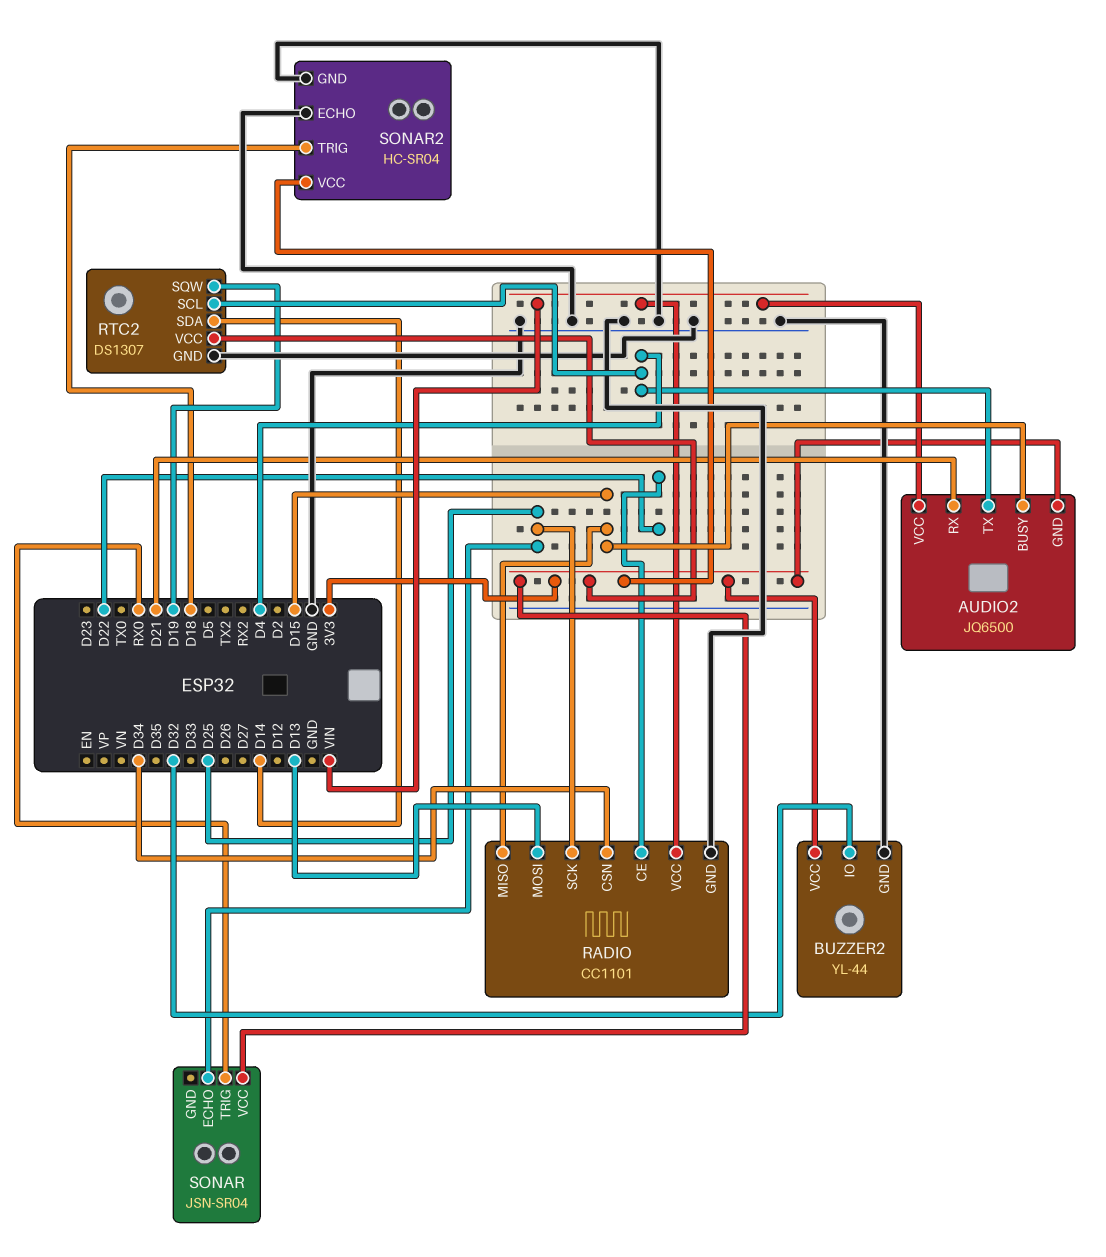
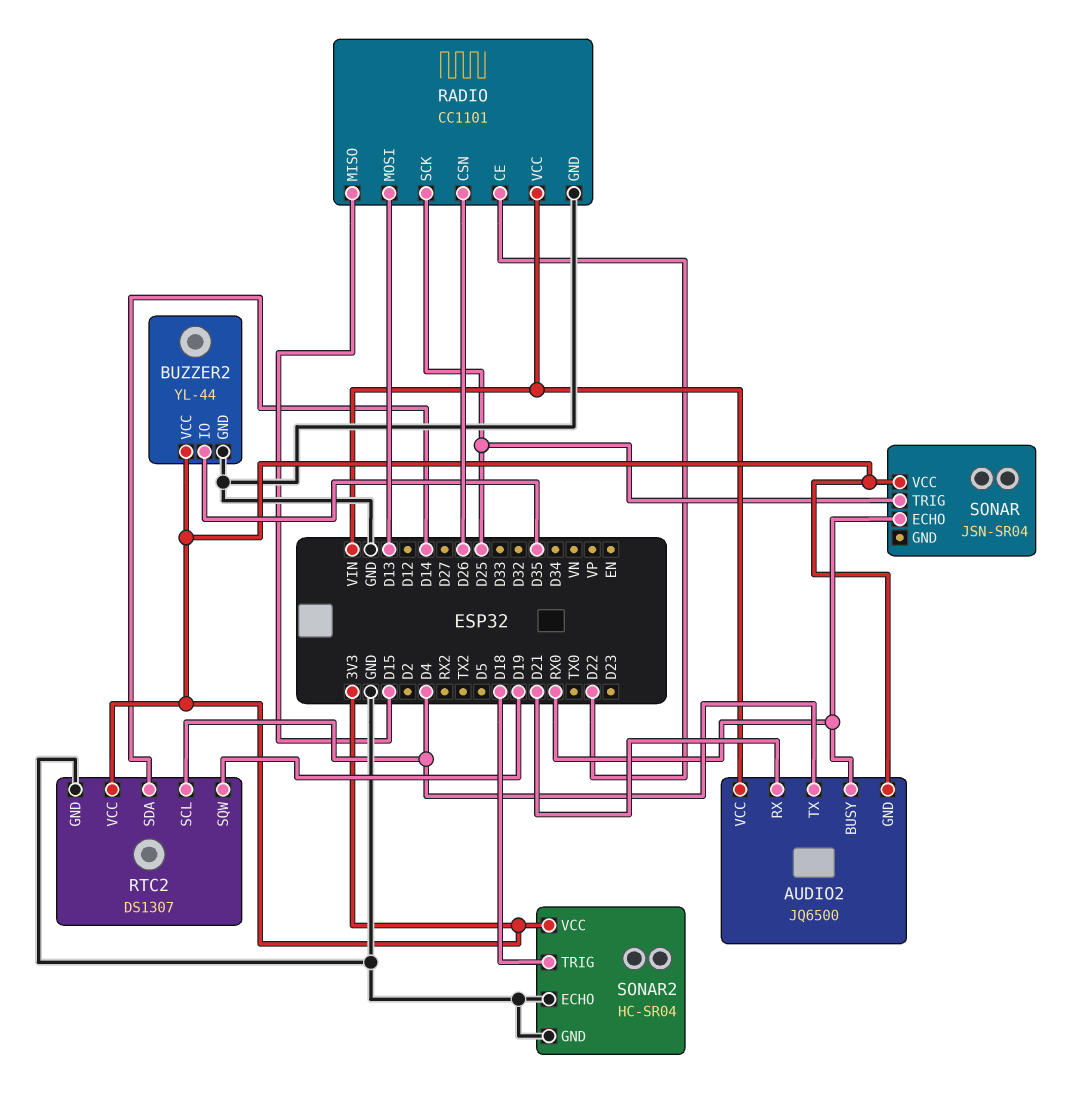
AUDIO2 pin BUSY: D15 -> RX0
BUZZER2 pin IO: D32 -> D35
RADIO pin CSN: D34 -> D26
SONAR pin ECHO: D25 -> RX0
SONAR pin TRIG: RX0 -> D25

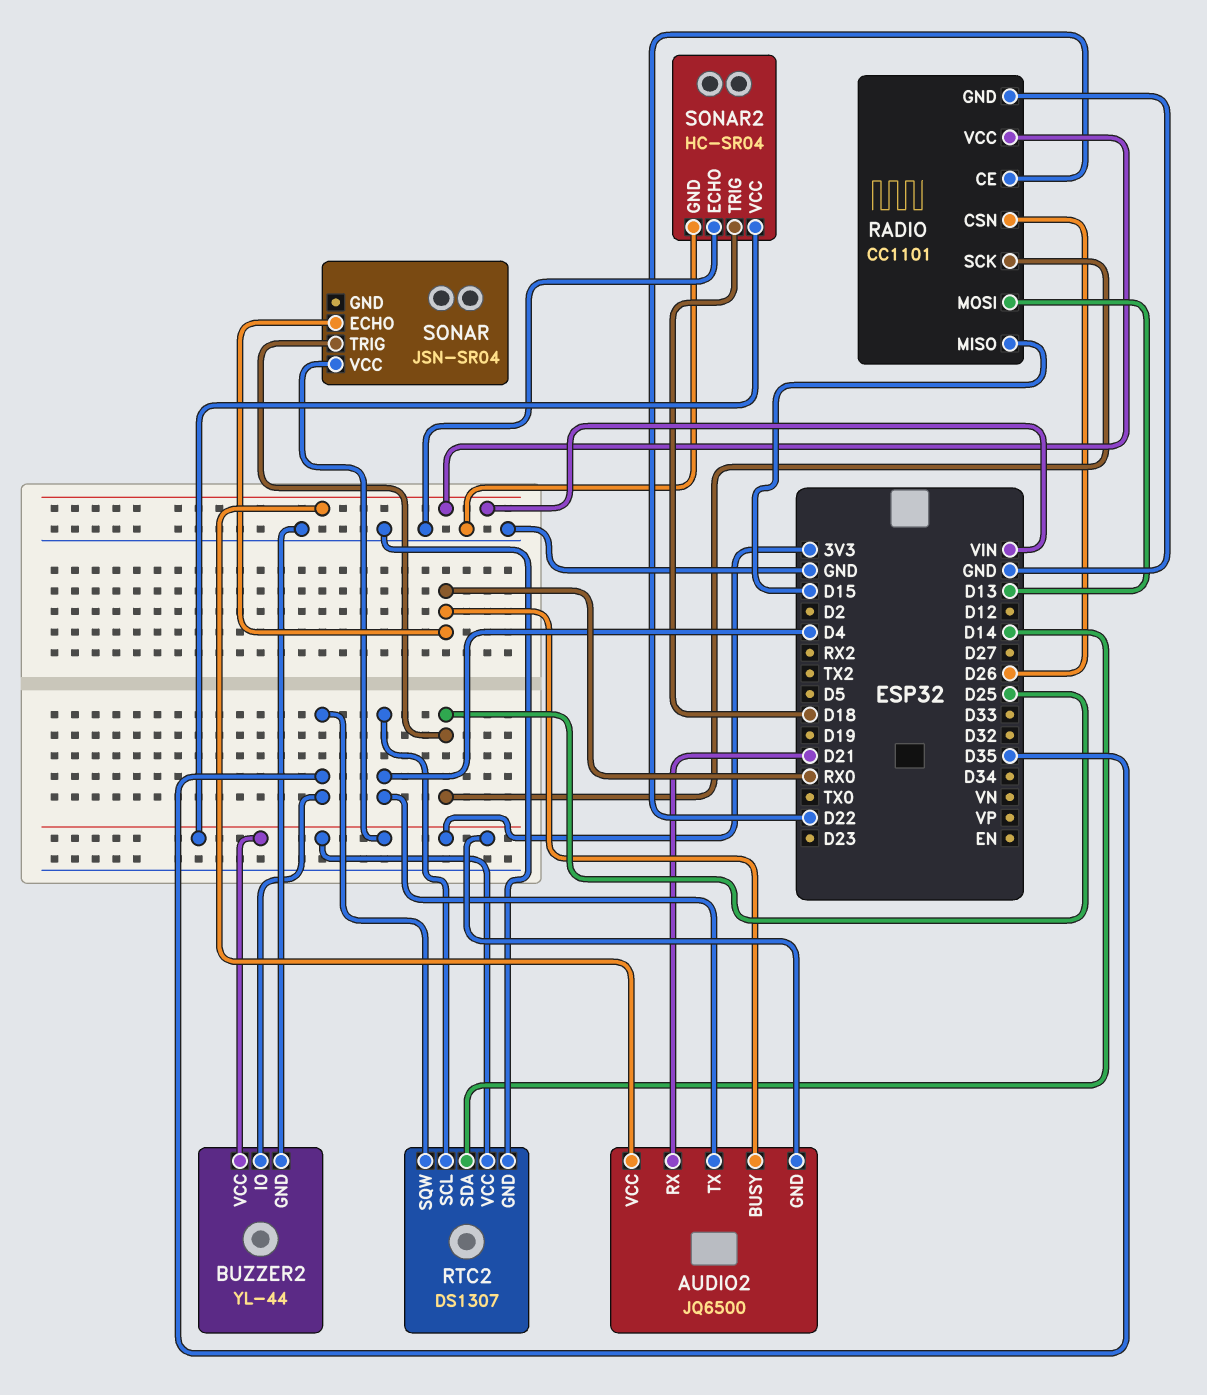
RTC2 pin SQW: D19 -> D35

